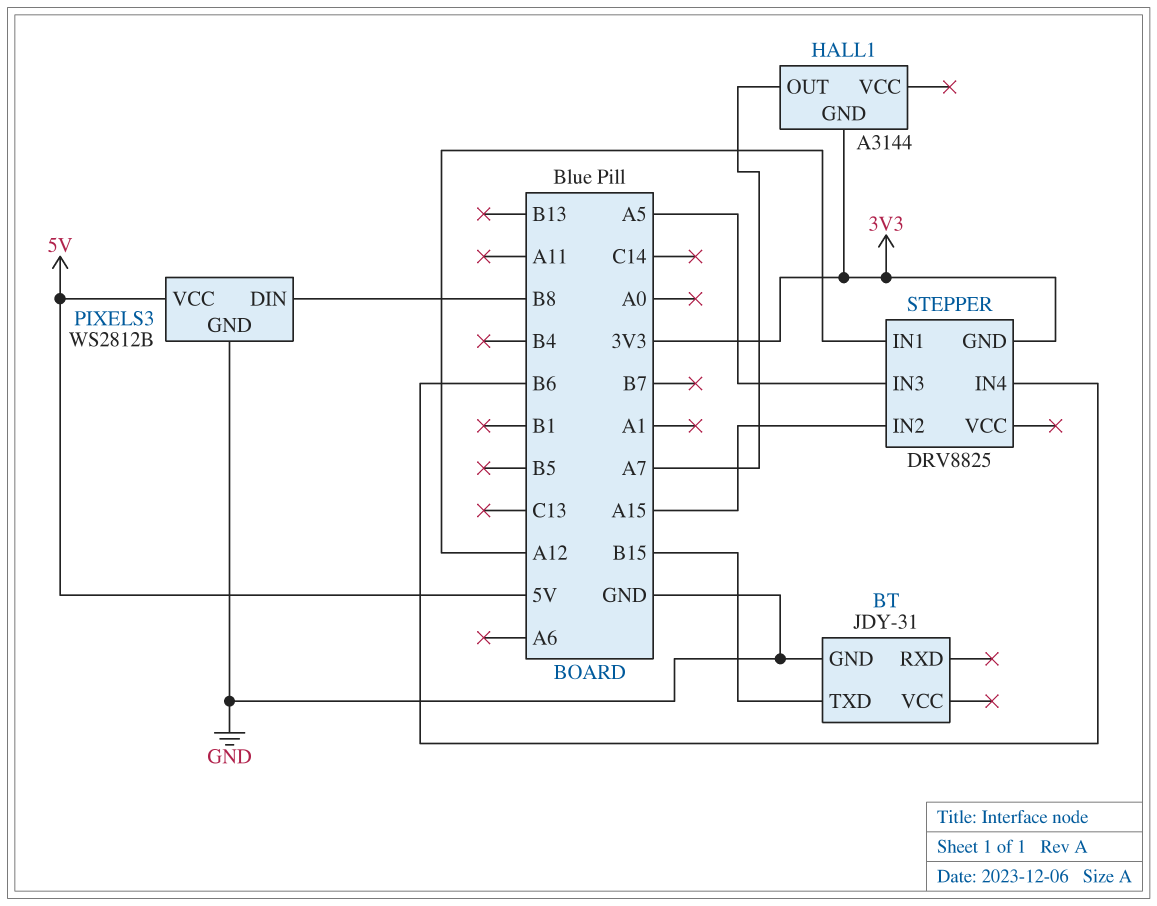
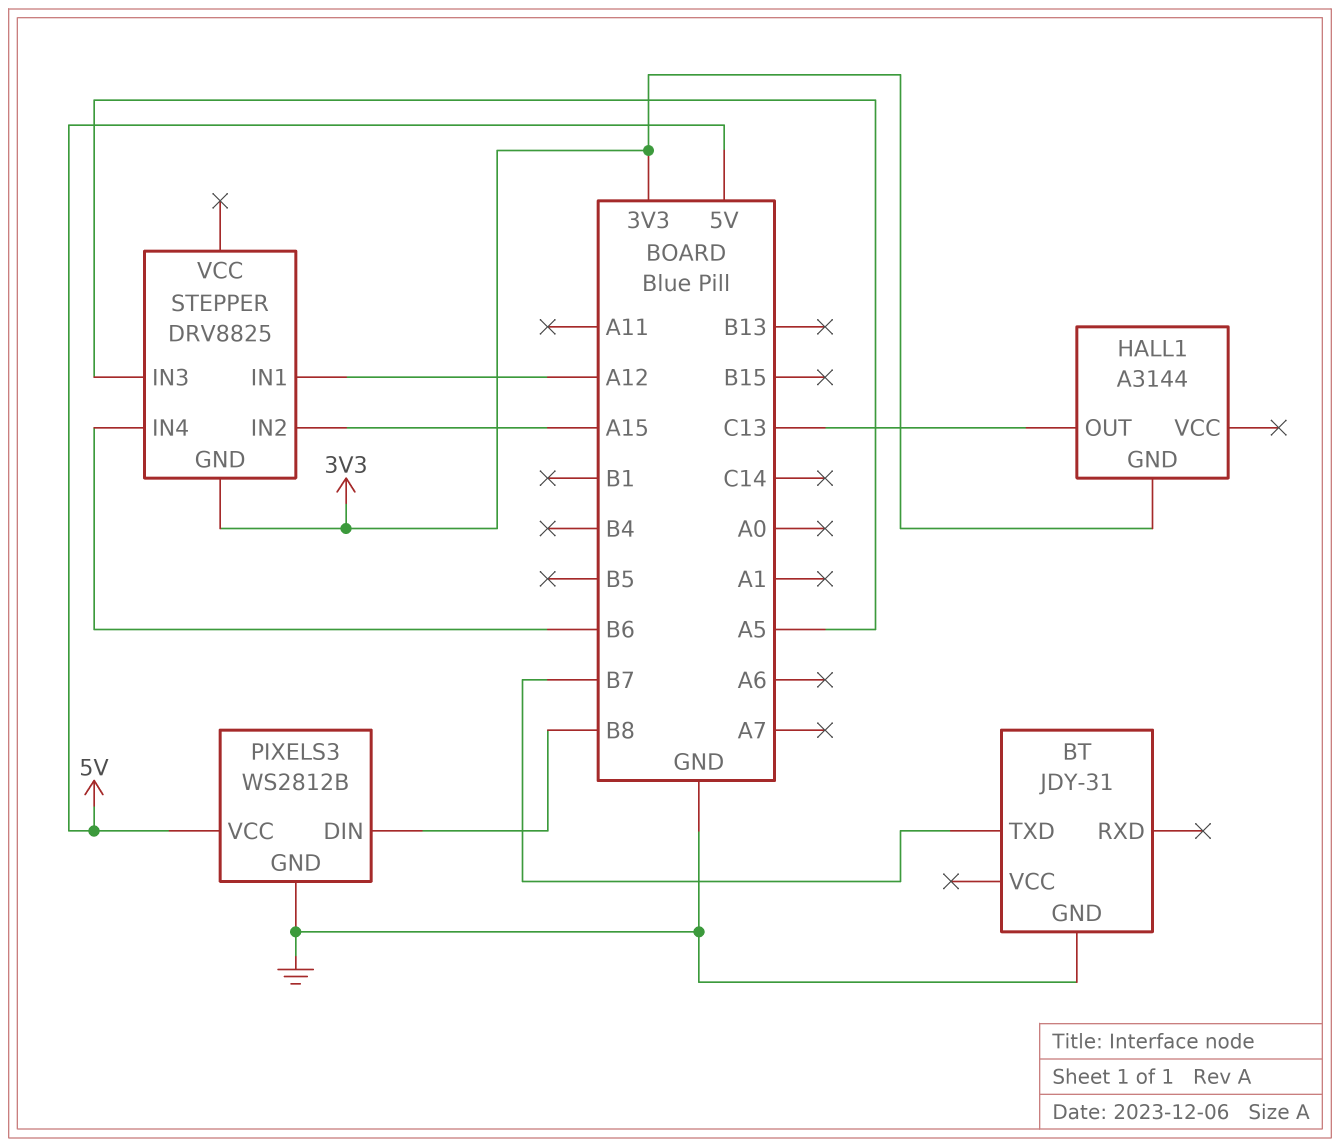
BT pin TXD: B15 -> B7
HALL1 pin OUT: A7 -> C13

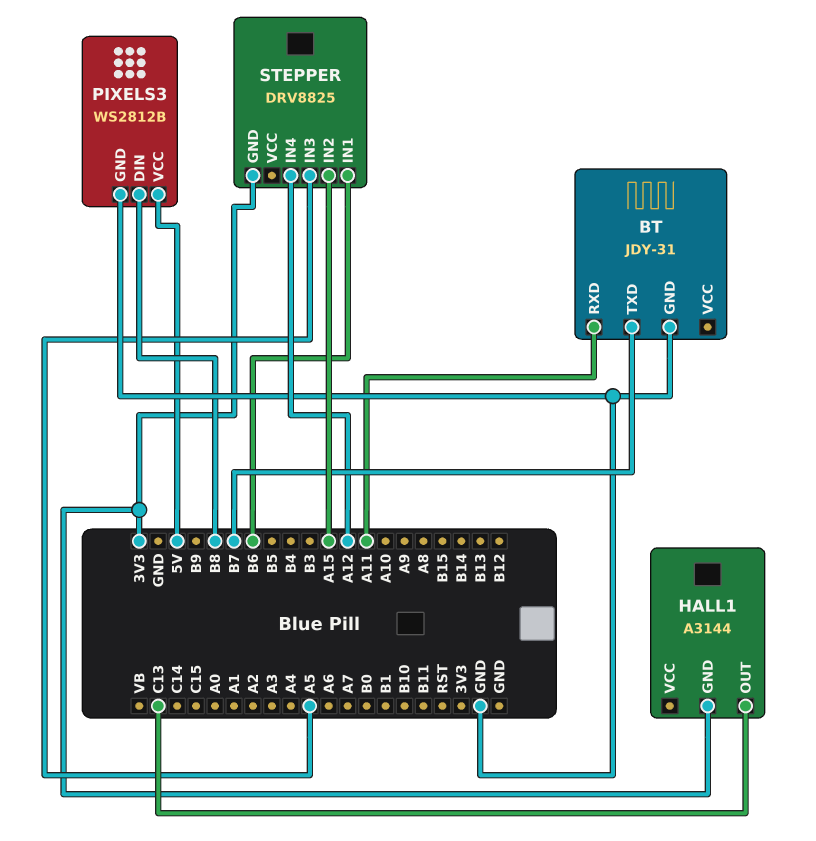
BT pin RXD: none -> A11
STEPPER pin IN1: A12 -> B6
STEPPER pin IN4: B6 -> A12

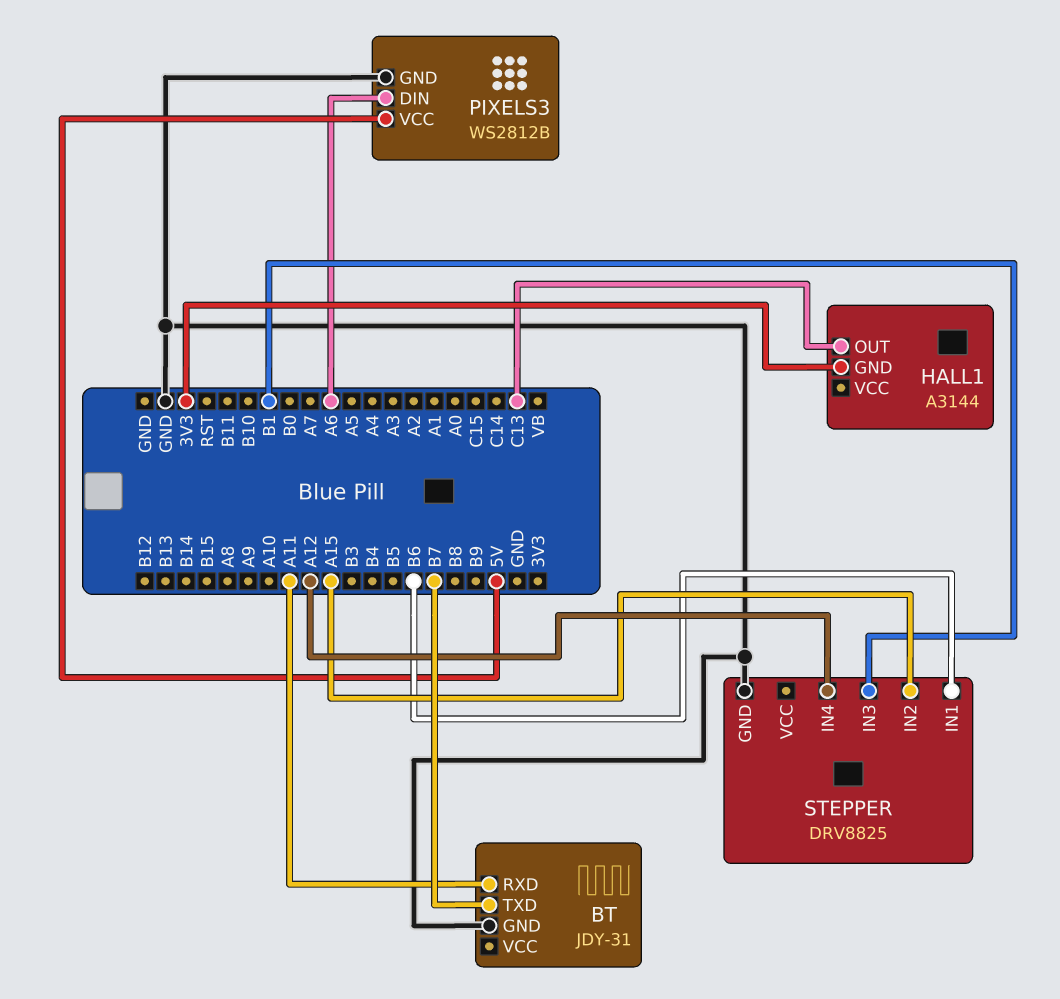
PIXELS3 pin DIN: B8 -> A6
STEPPER pin GND: 3V3 -> GND
STEPPER pin IN3: A5 -> B1

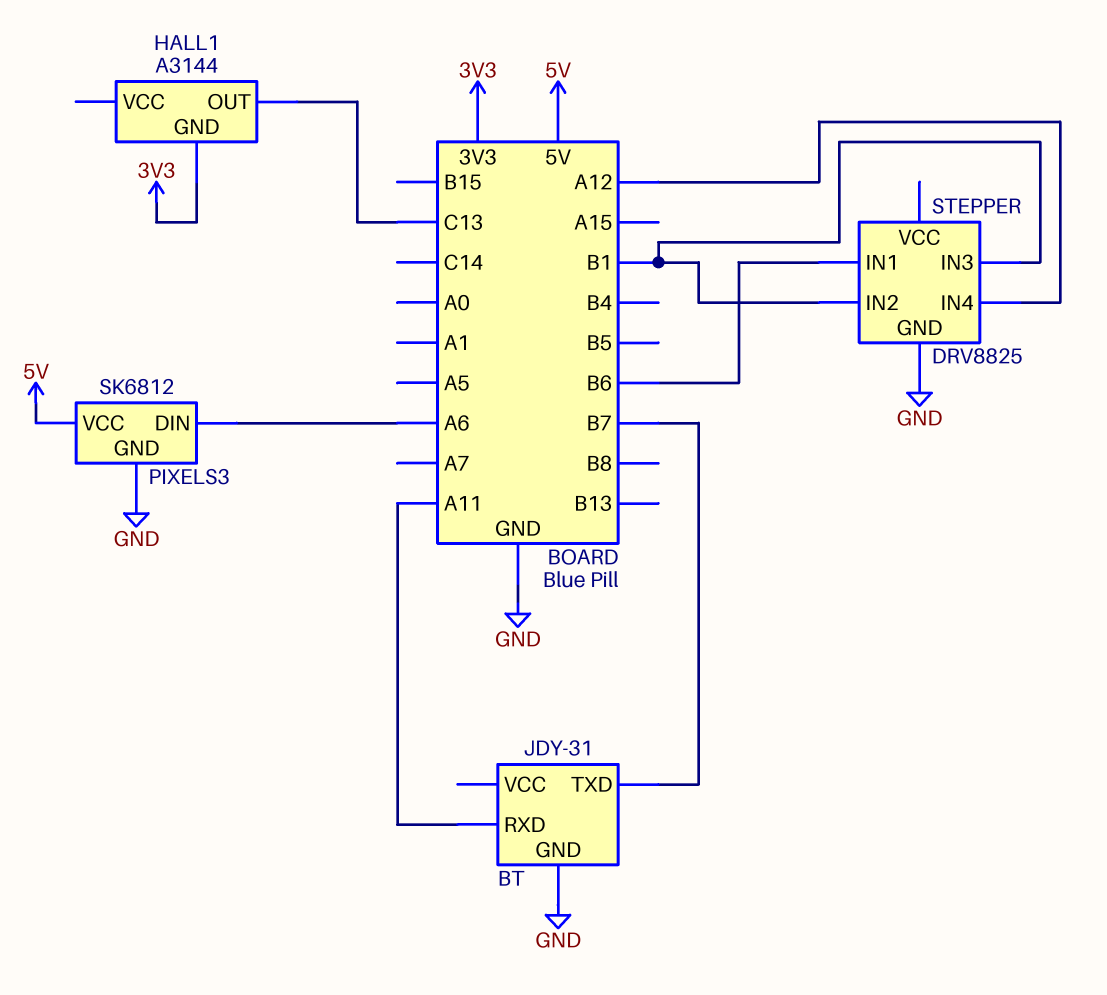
PIXELS3: WS2812B -> SK6812
STEPPER pin IN2: A15 -> B1

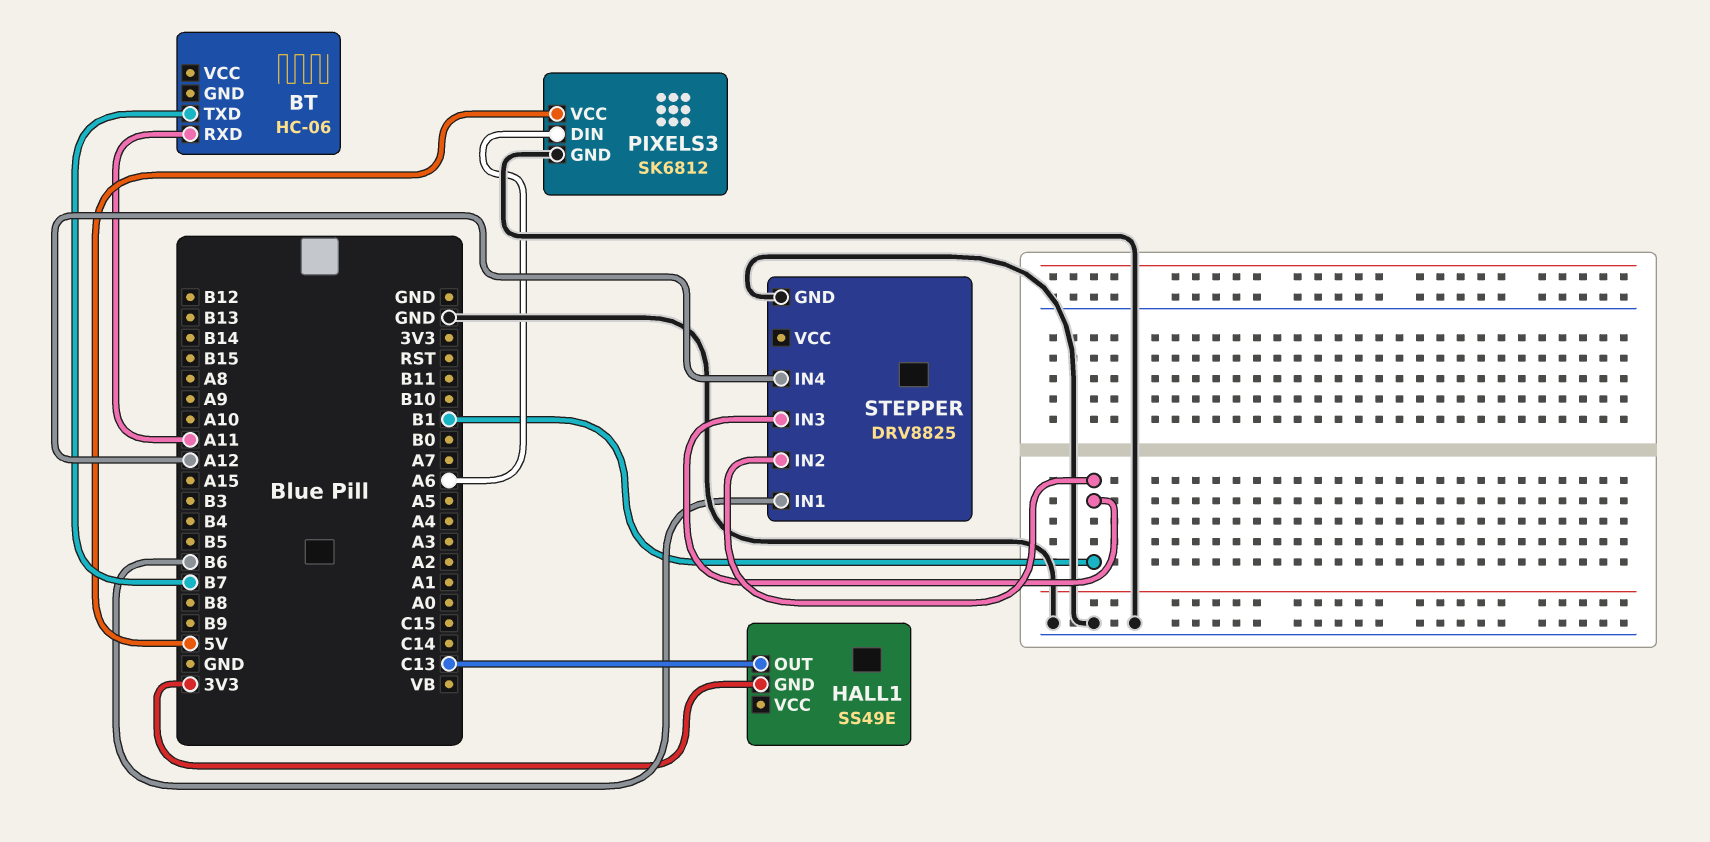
BT: JDY-31 -> HC-06
BT pin GND: GND -> none
HALL1: A3144 -> SS49E

